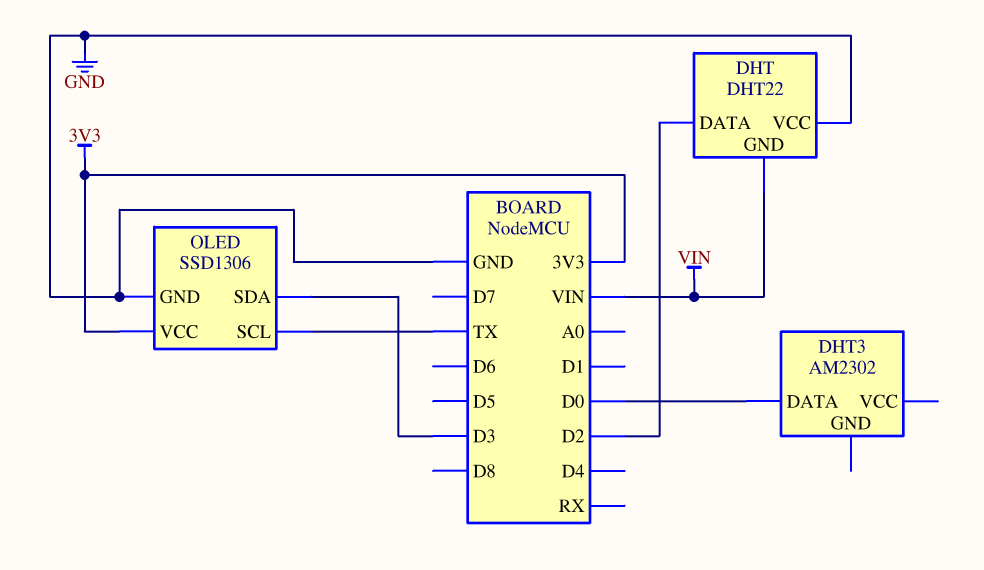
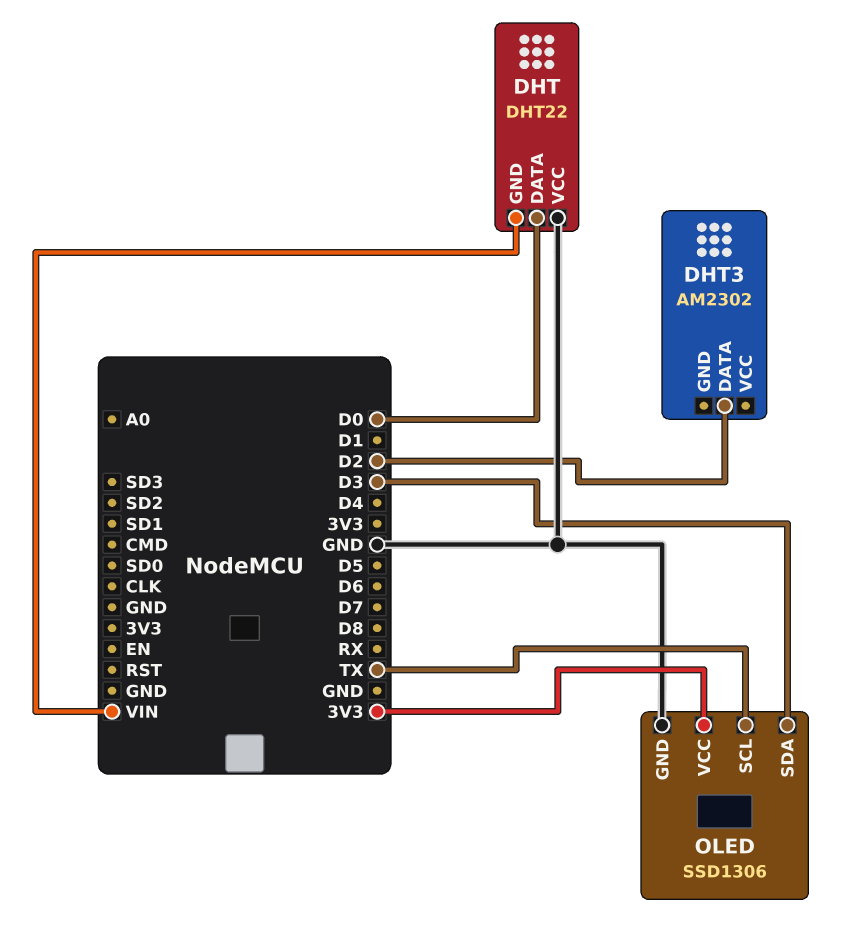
DHT pin DATA: D2 -> D0
DHT3 pin DATA: D0 -> D2

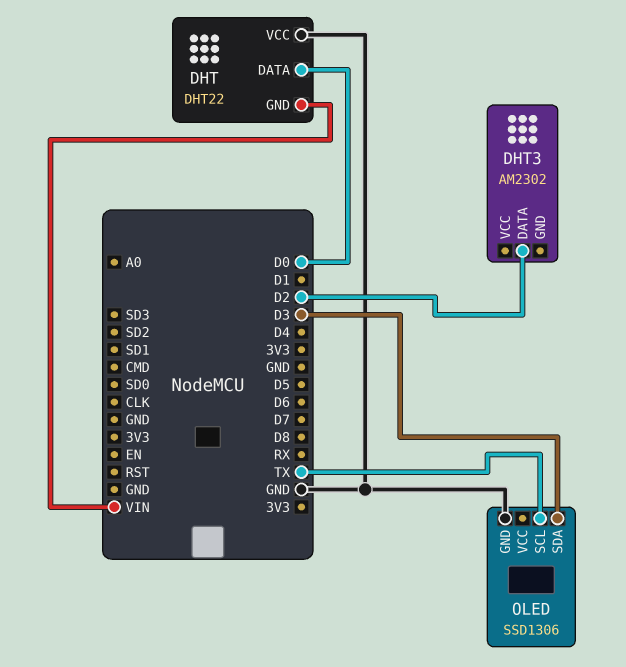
OLED pin VCC: 3V3 -> none

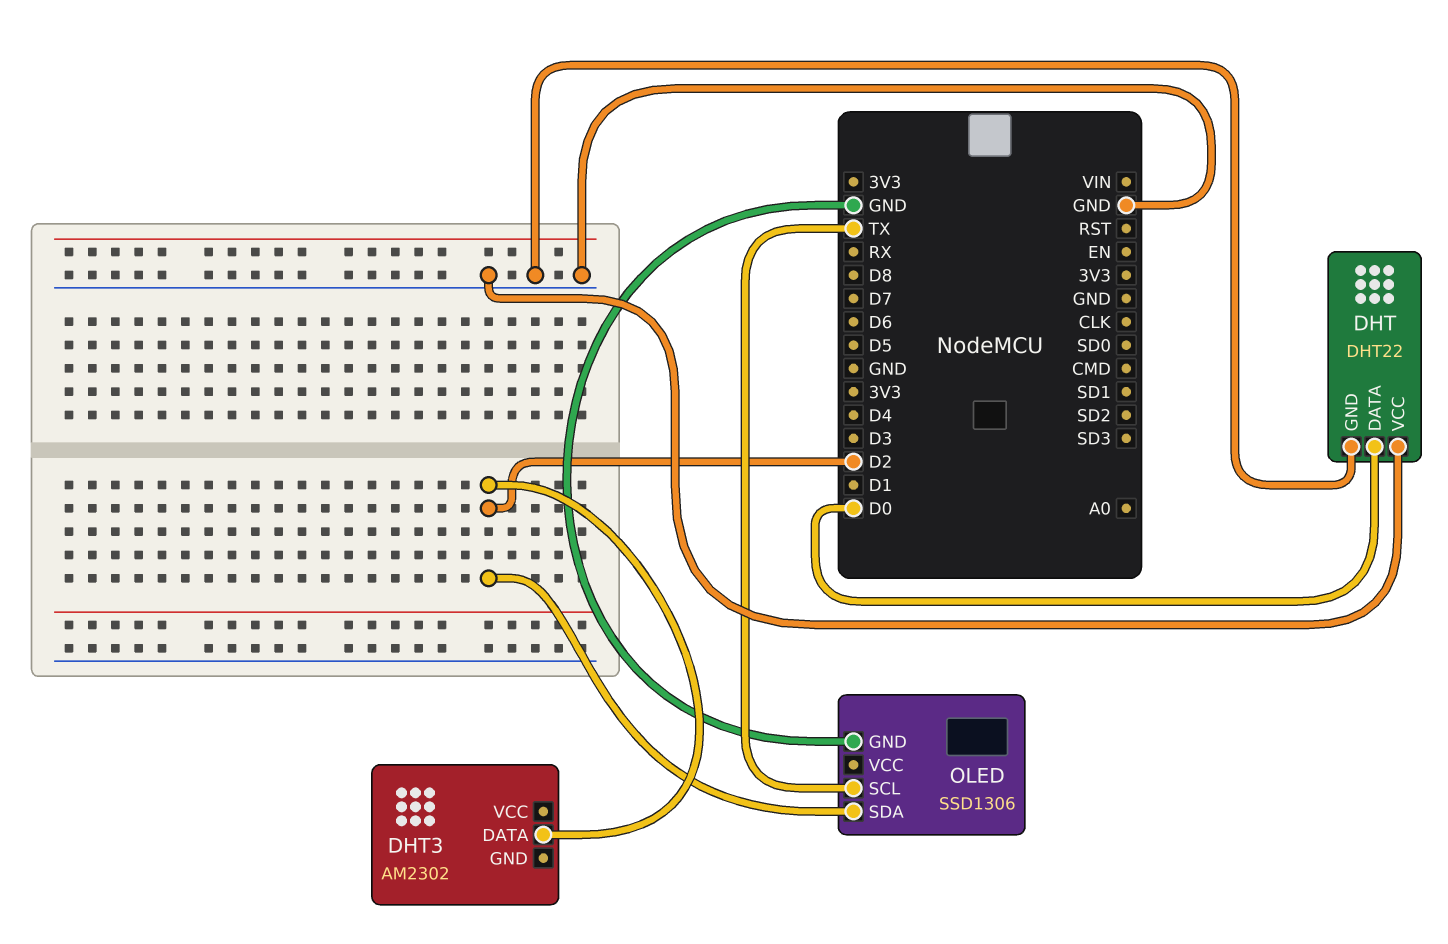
DHT pin GND: VIN -> GND
OLED pin SDA: D3 -> D2

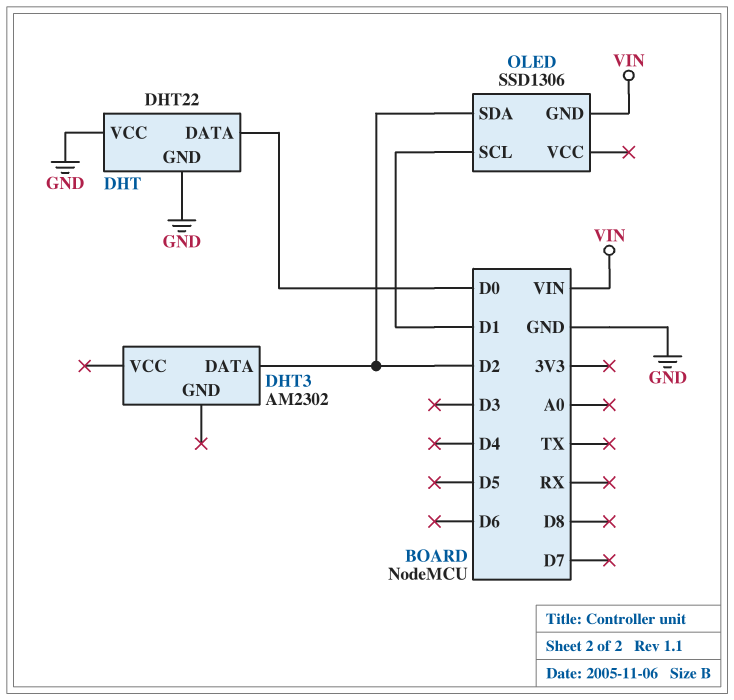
OLED pin GND: GND -> VIN
OLED pin SCL: TX -> D1

